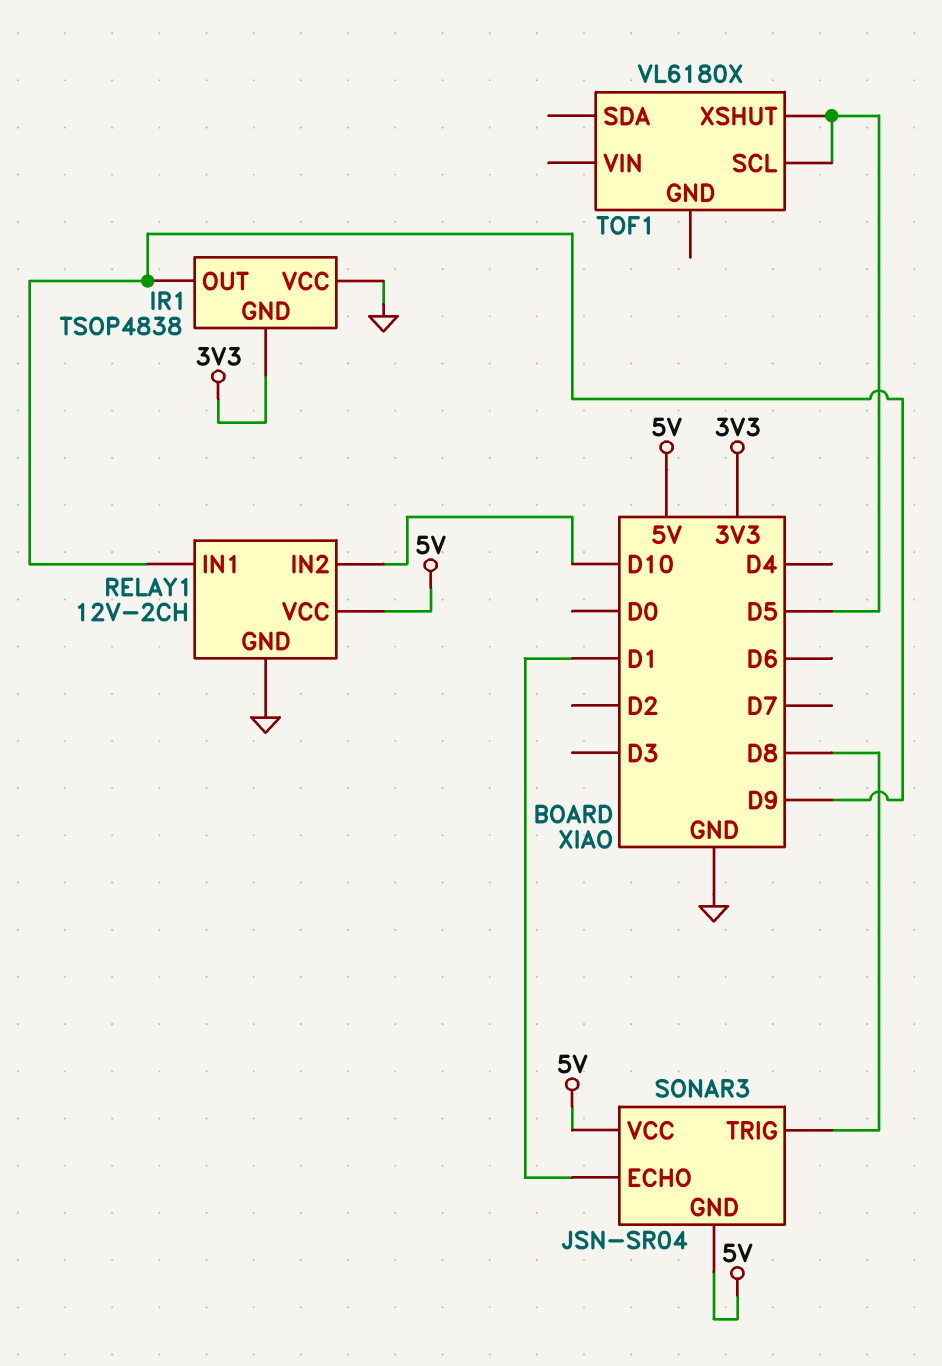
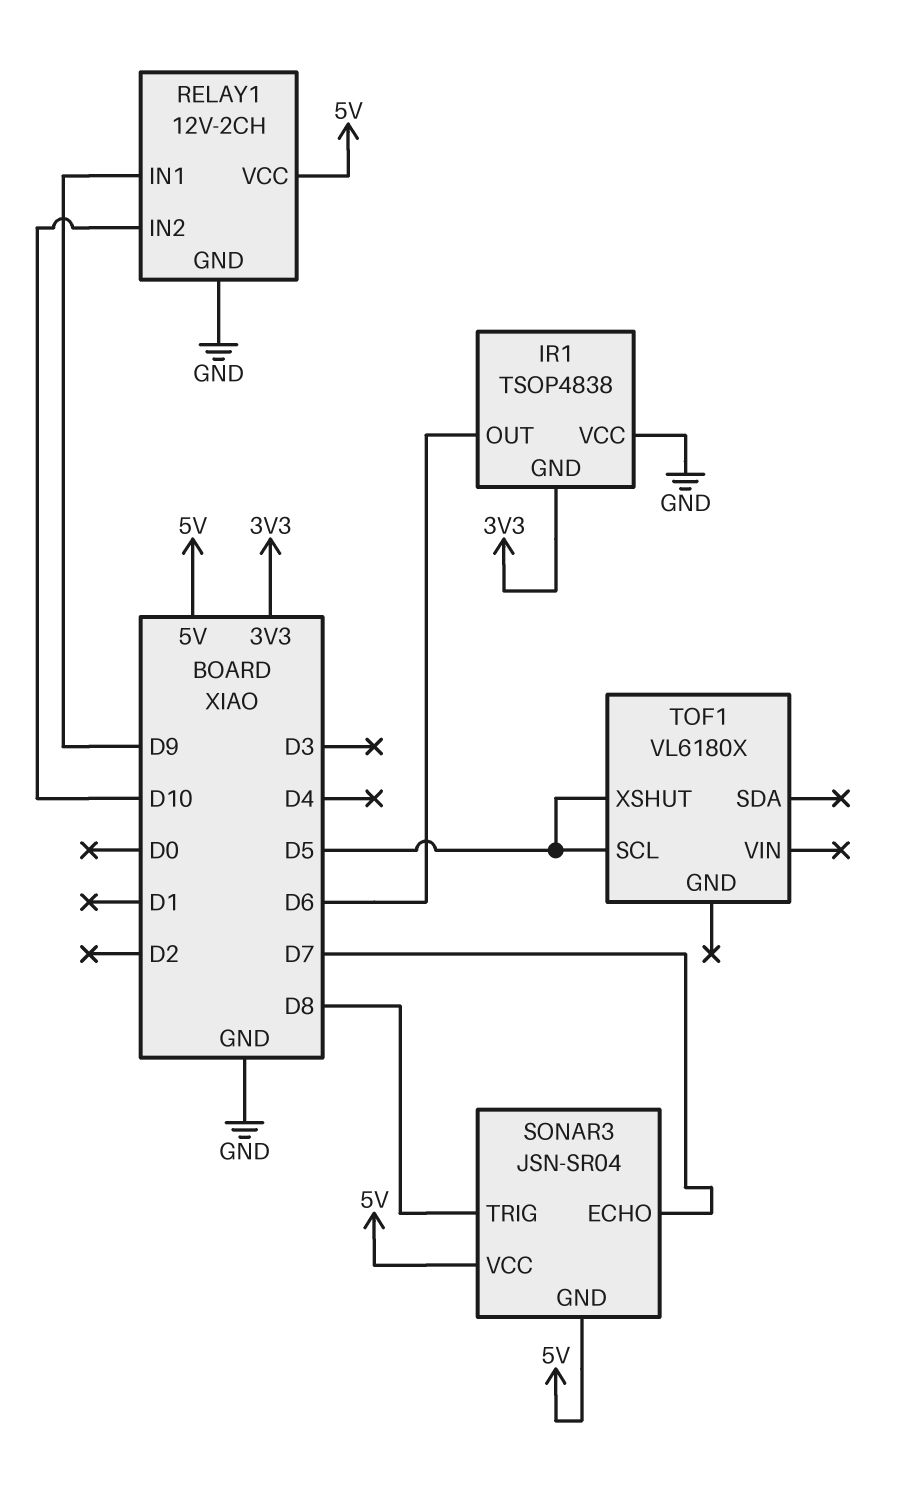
IR1 pin OUT: D9 -> D6
SONAR3 pin ECHO: D1 -> D7

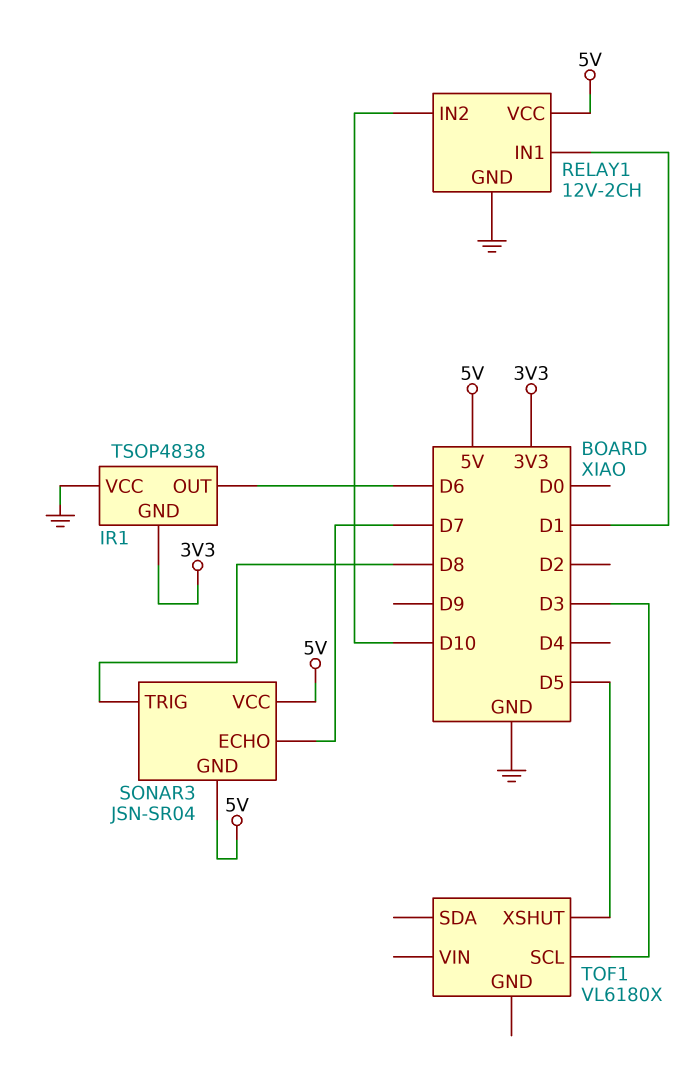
RELAY1 pin IN1: D9 -> D1
TOF1 pin SCL: D5 -> D3

